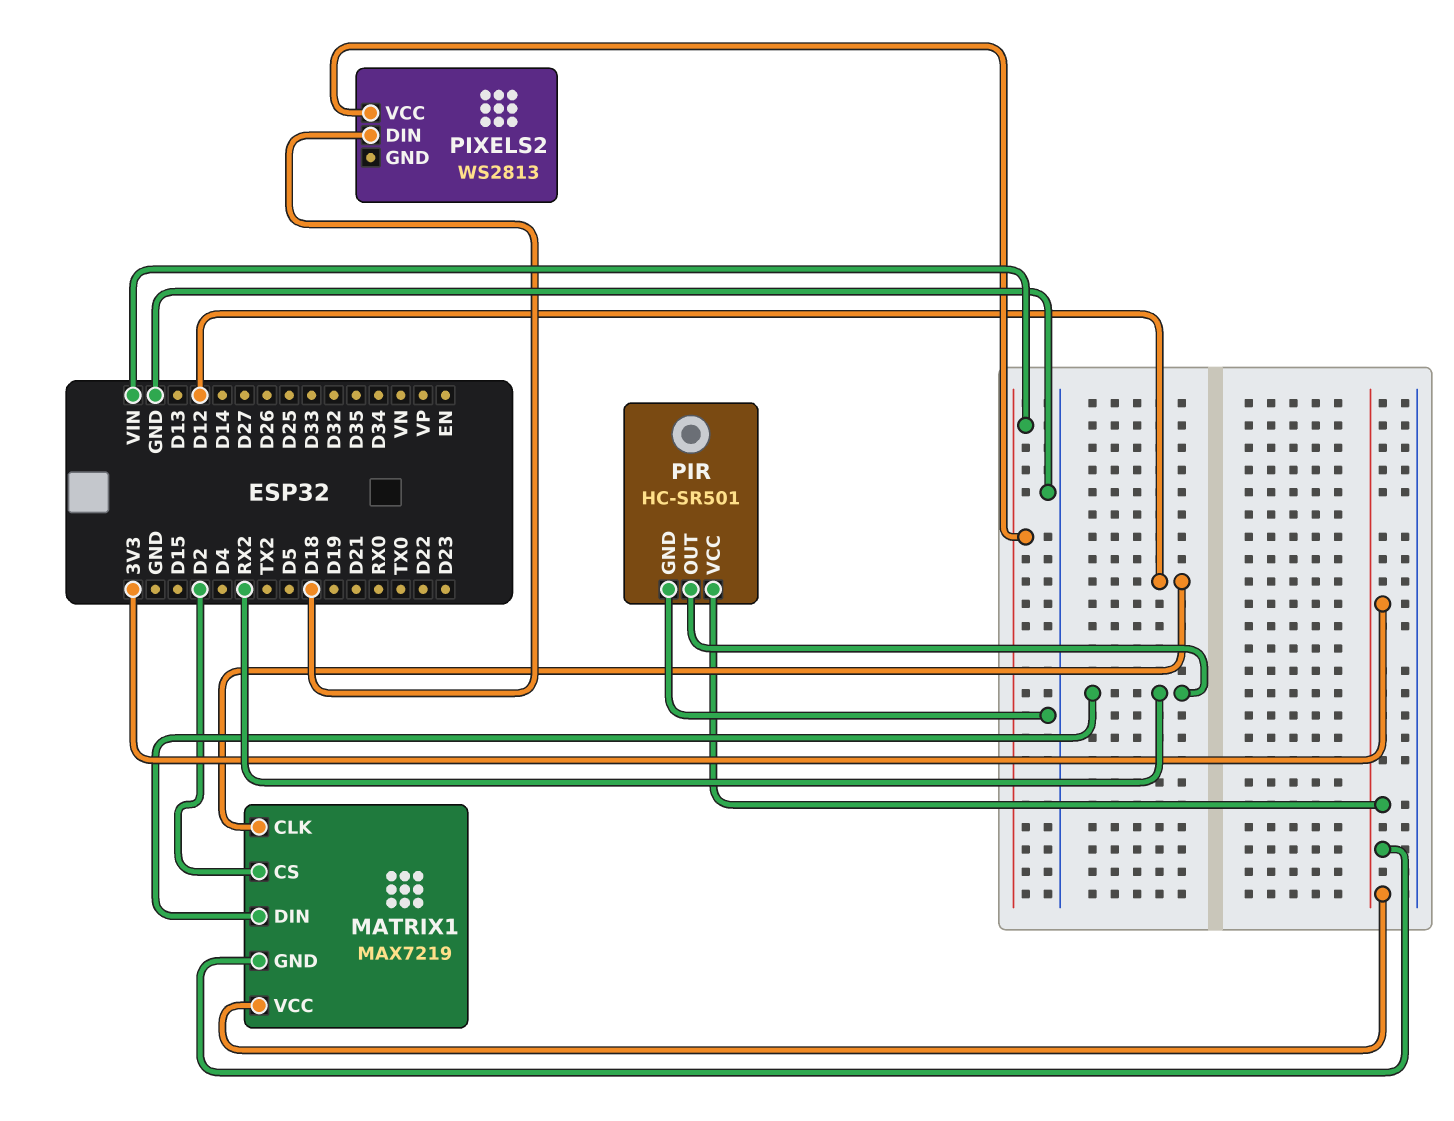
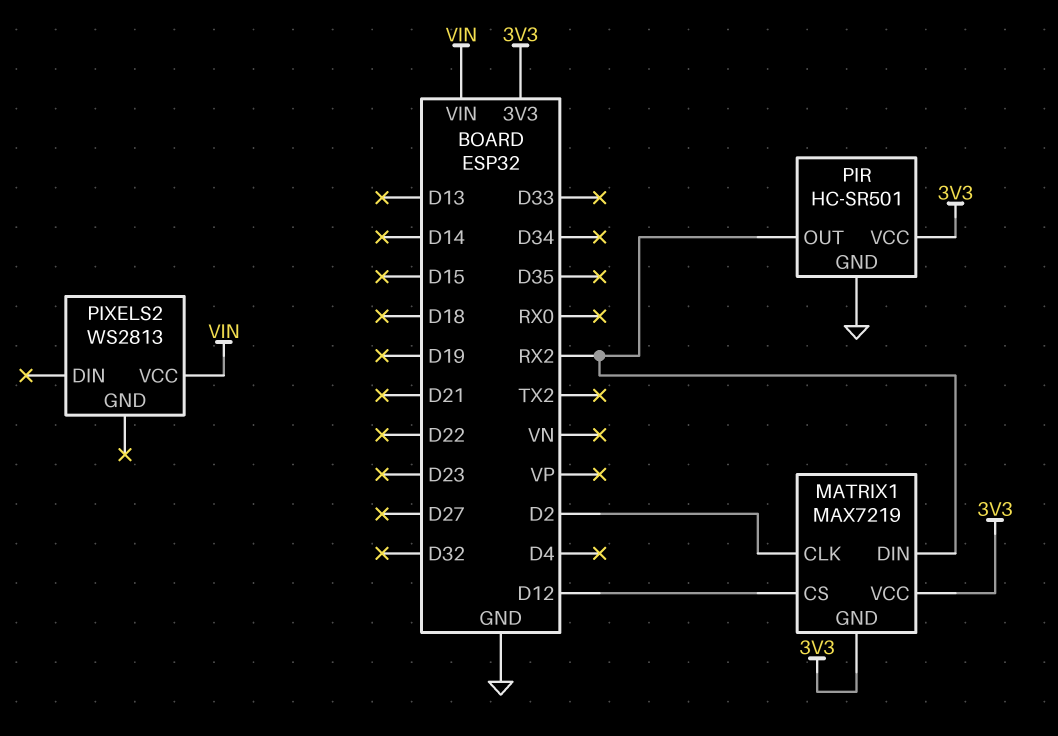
MATRIX1 pin CLK: D12 -> D2
MATRIX1 pin CS: D2 -> D12
PIXELS2 pin DIN: D18 -> none

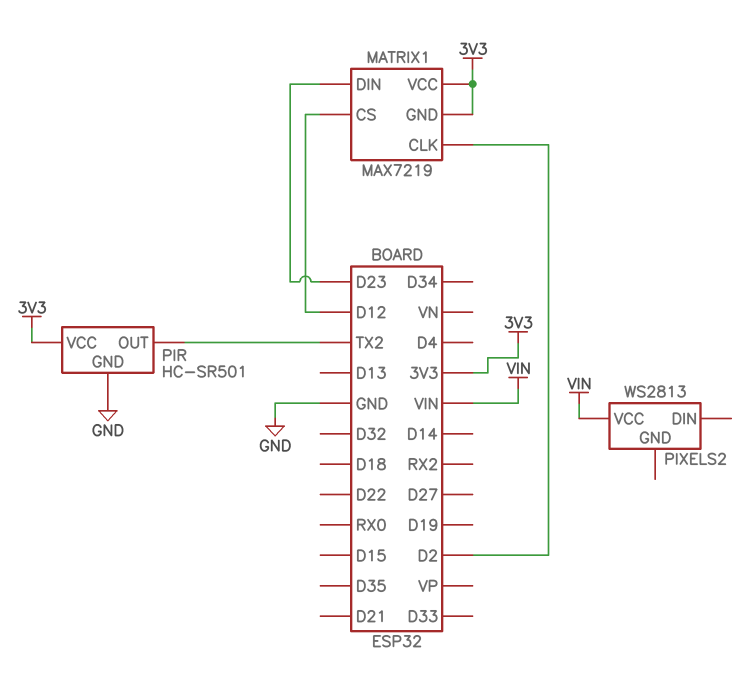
MATRIX1 pin DIN: RX2 -> D23
PIR pin OUT: RX2 -> TX2

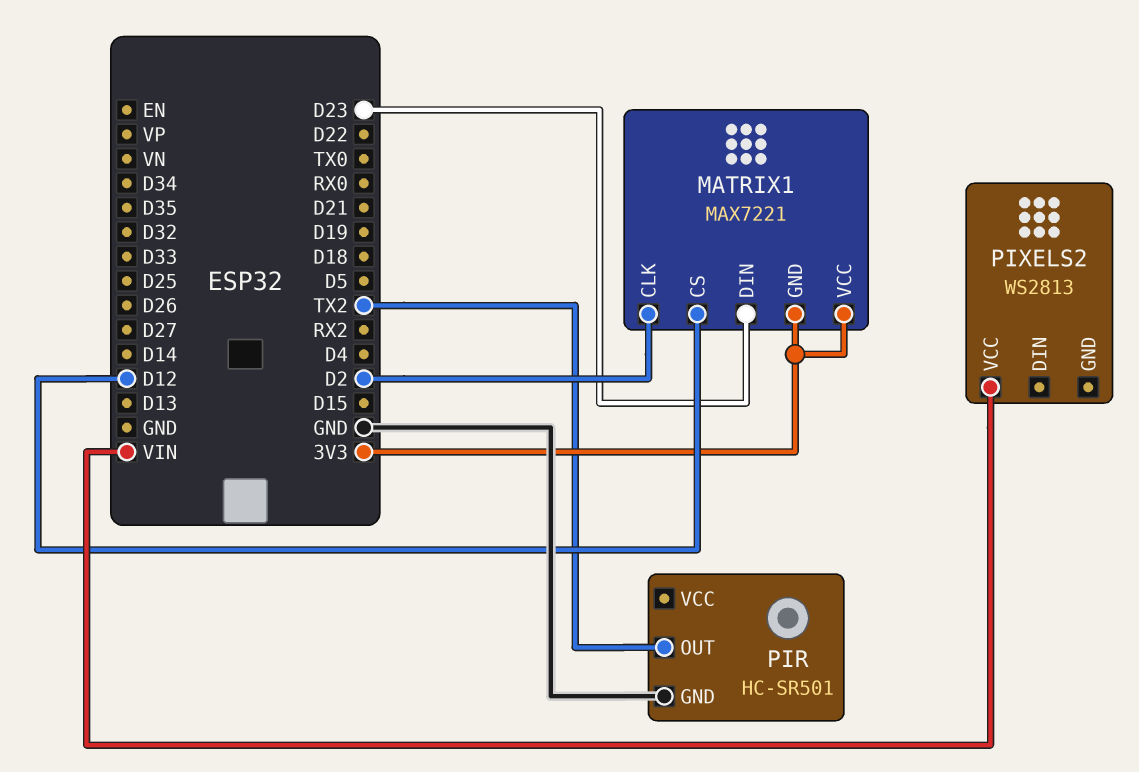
MATRIX1: MAX7219 -> MAX7221
PIR pin VCC: 3V3 -> none

